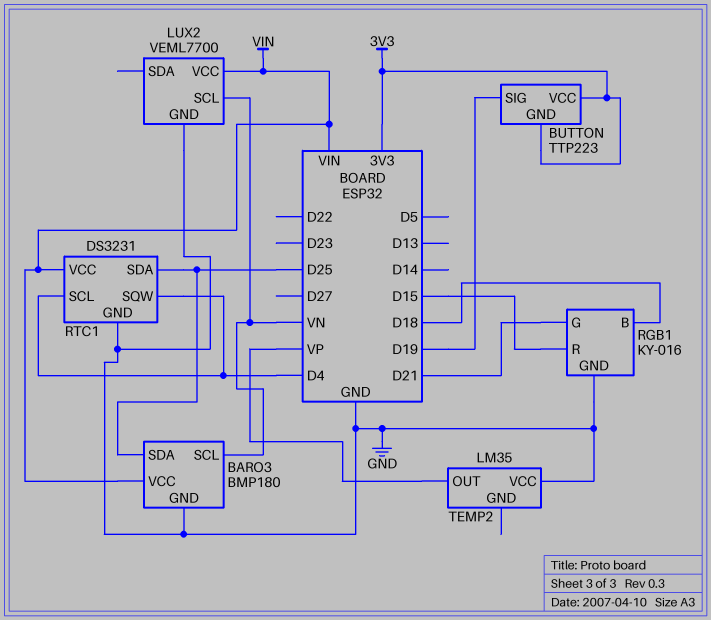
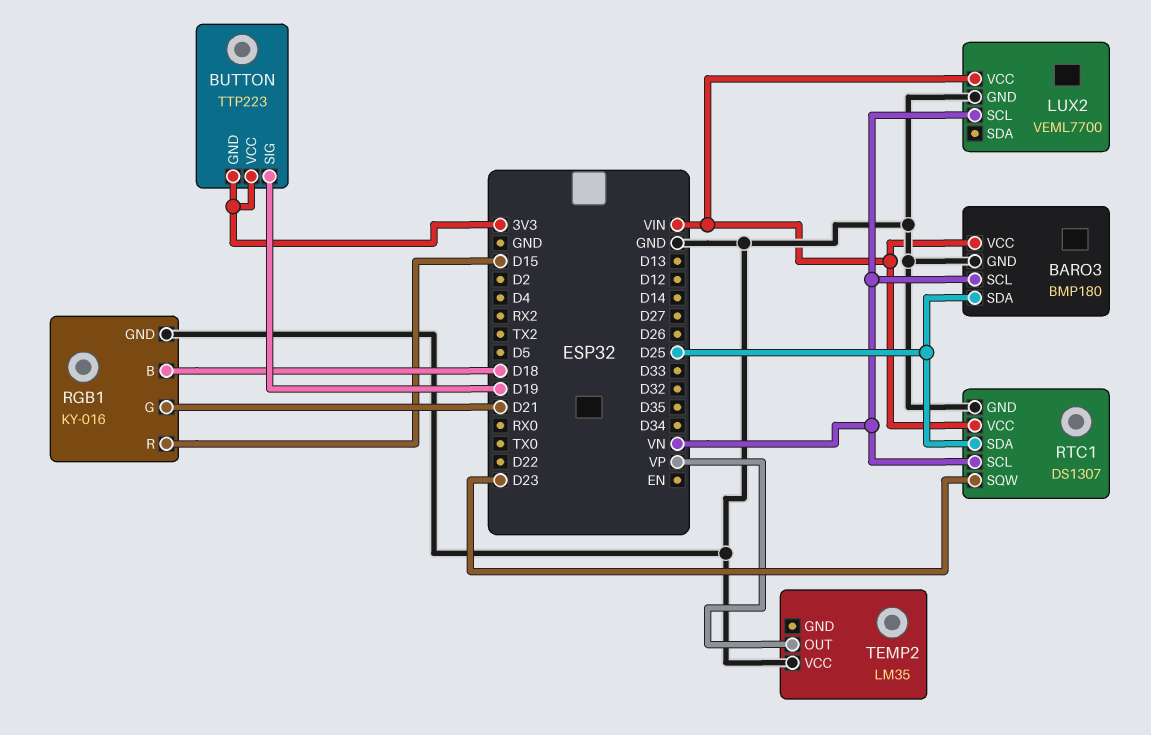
RTC1: DS3231 -> DS1307
RTC1 pin SCL: D4 -> VN
RTC1 pin SQW: D4 -> D23

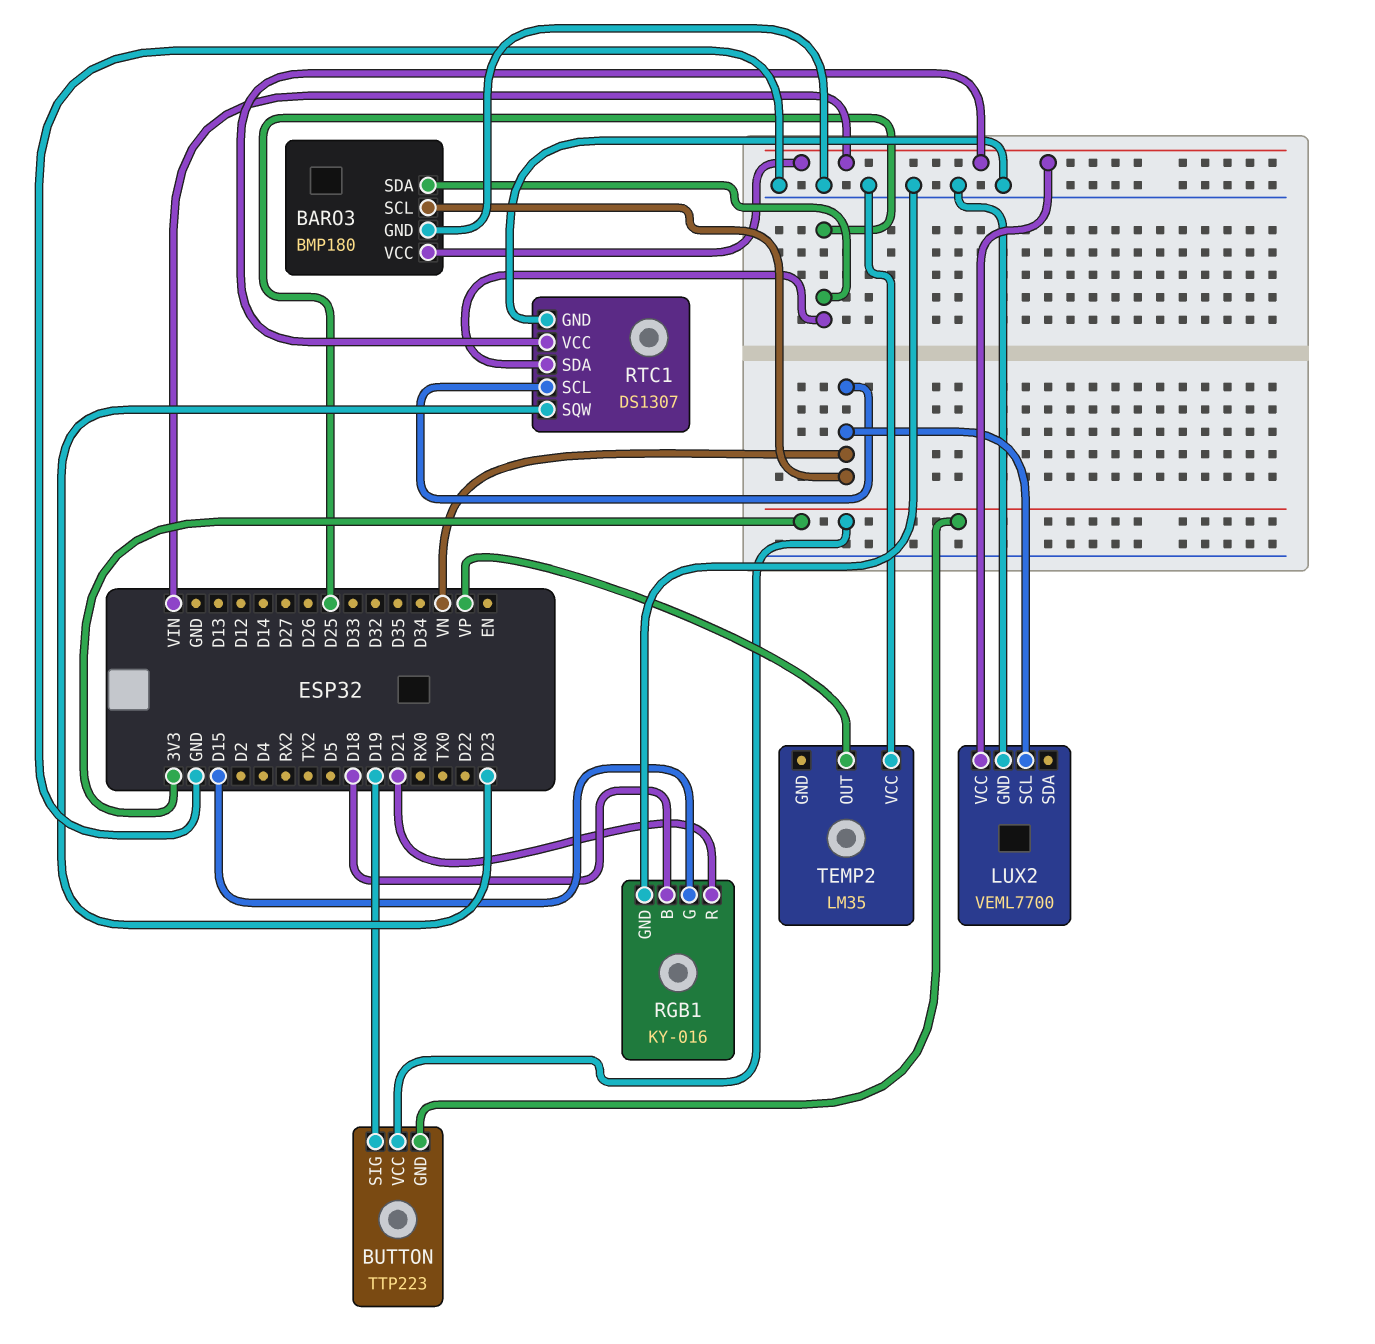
RGB1 pin G: D21 -> D15
RGB1 pin R: D15 -> D21

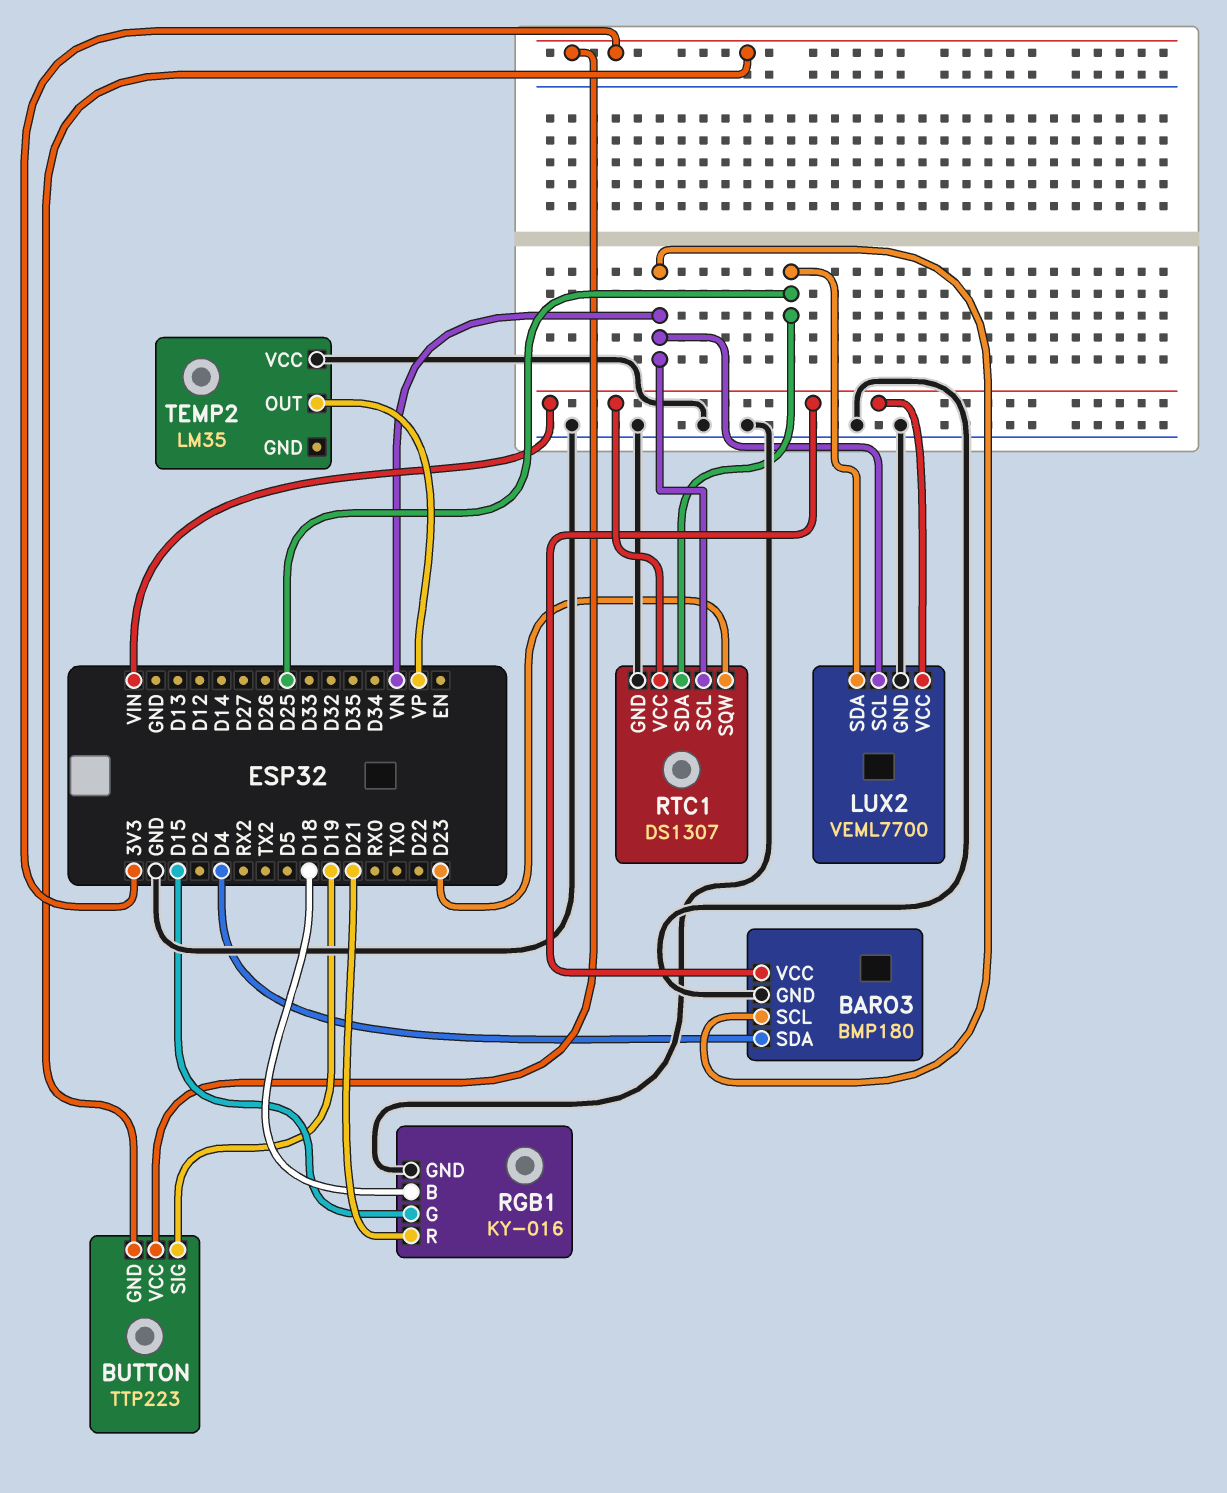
BARO3 pin SDA: D25 -> D4
LUX2 pin SDA: none -> D25

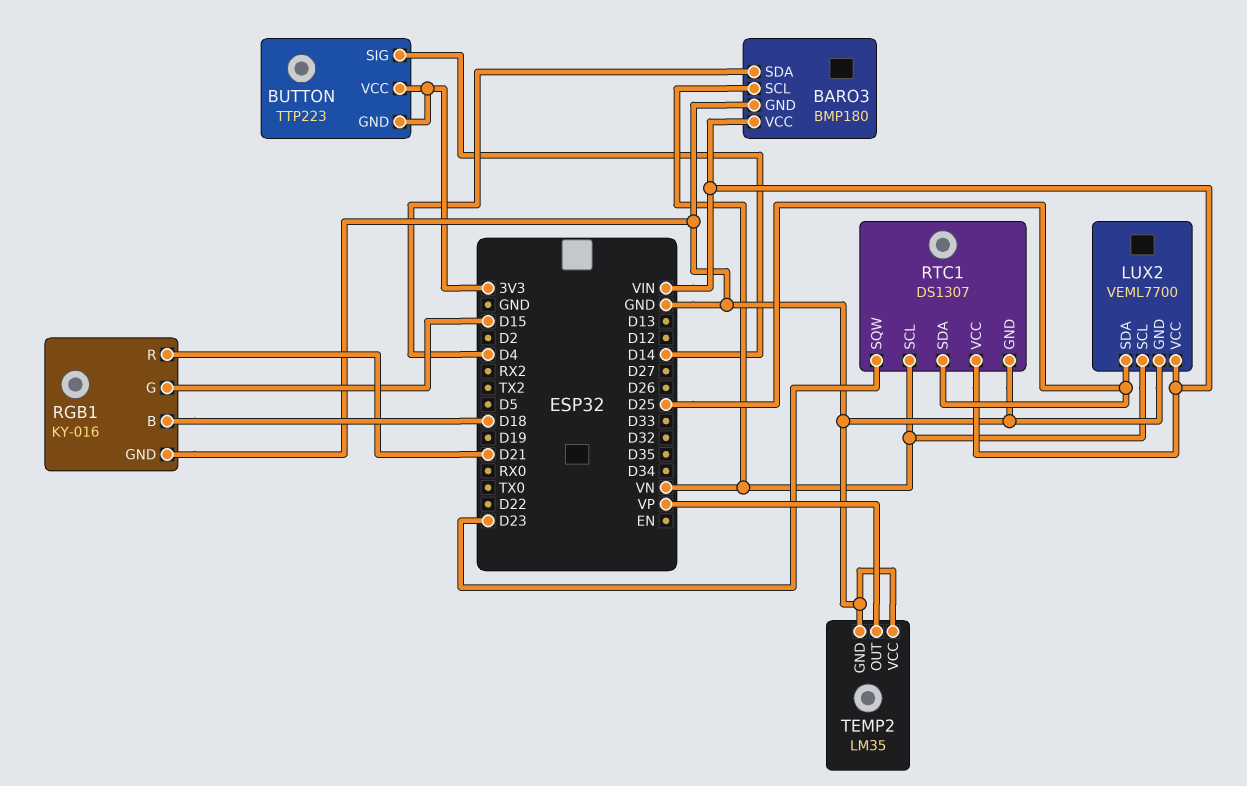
BUTTON pin SIG: D19 -> D14
TEMP2 pin GND: none -> GND

